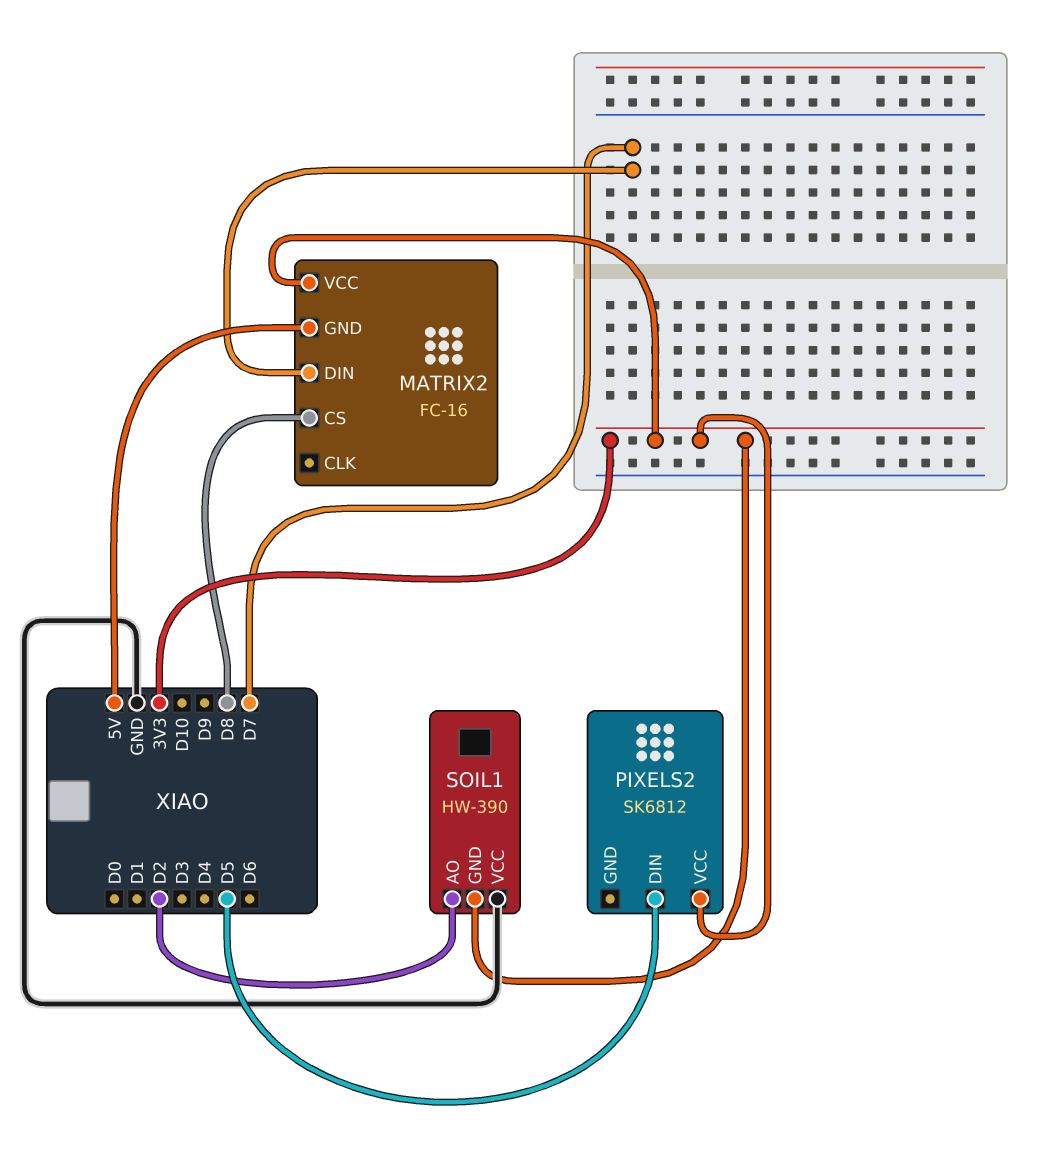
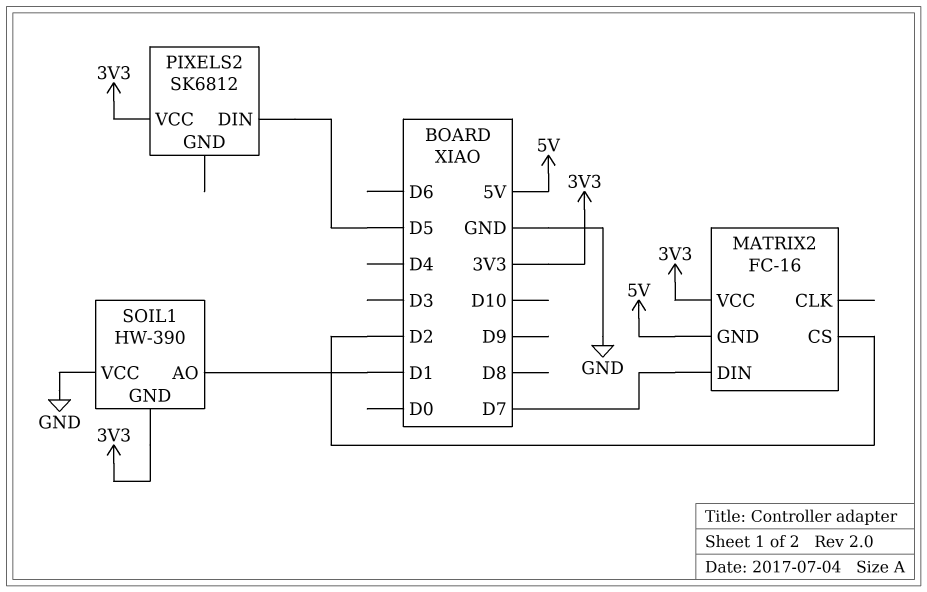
MATRIX2 pin CS: D8 -> D2
SOIL1 pin AO: D2 -> D1

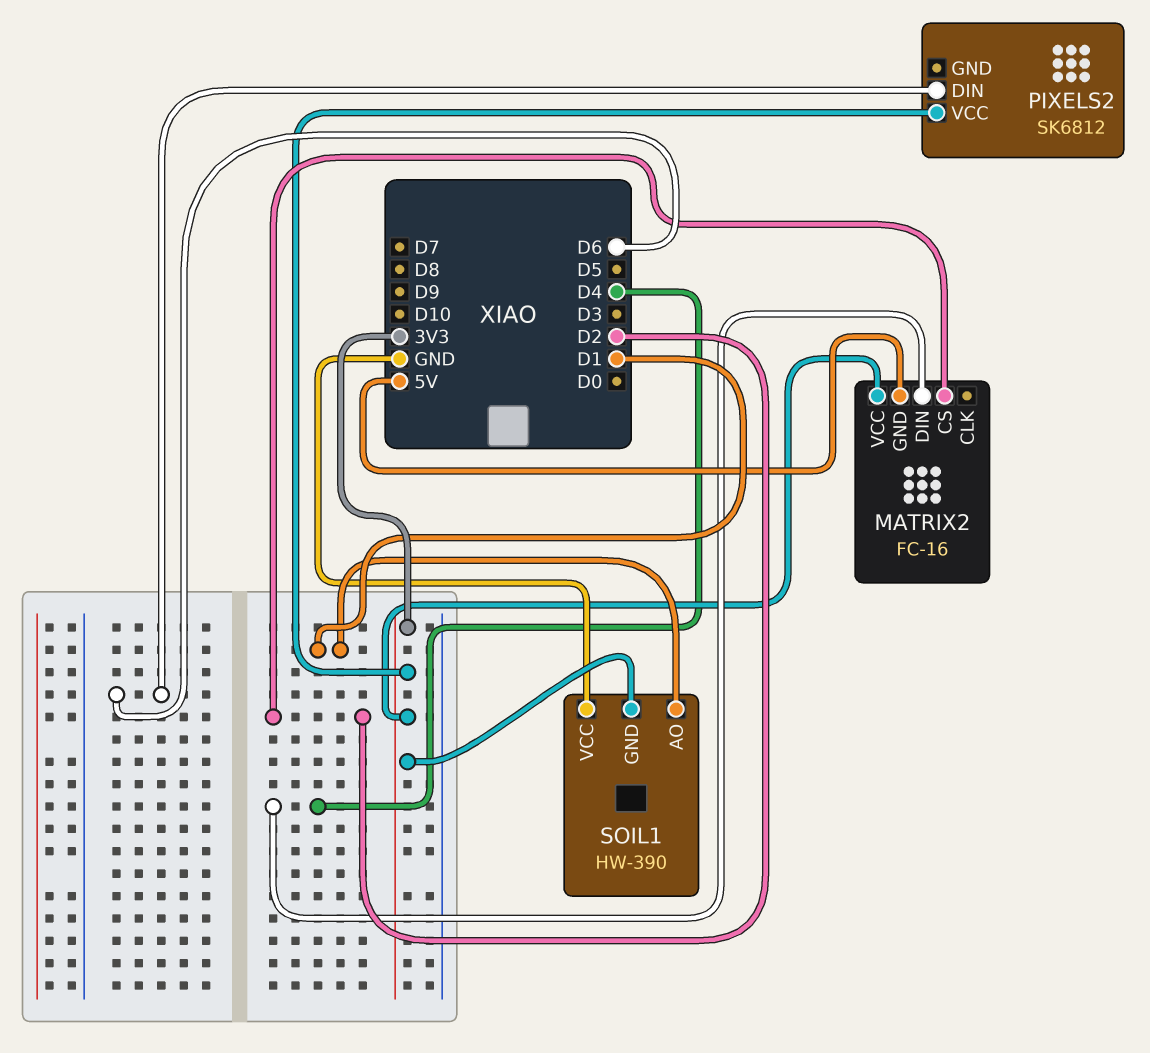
MATRIX2 pin DIN: D7 -> D4
PIXELS2 pin DIN: D5 -> D6

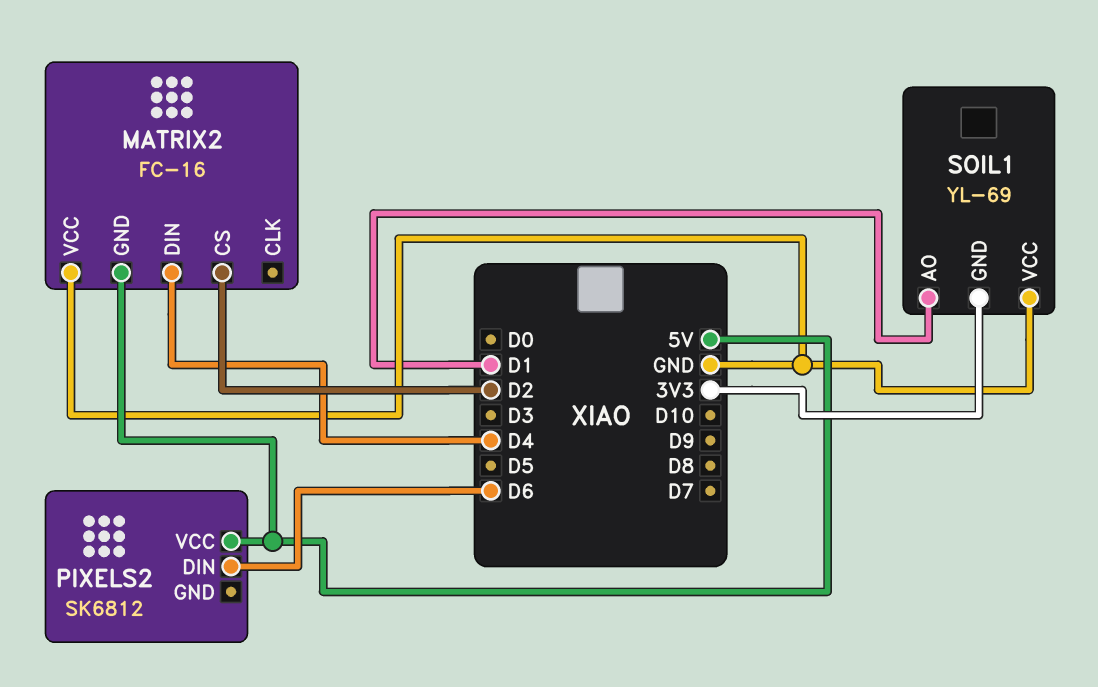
MATRIX2 pin VCC: 3V3 -> GND
PIXELS2 pin VCC: 3V3 -> 5V
SOIL1: HW-390 -> YL-69

